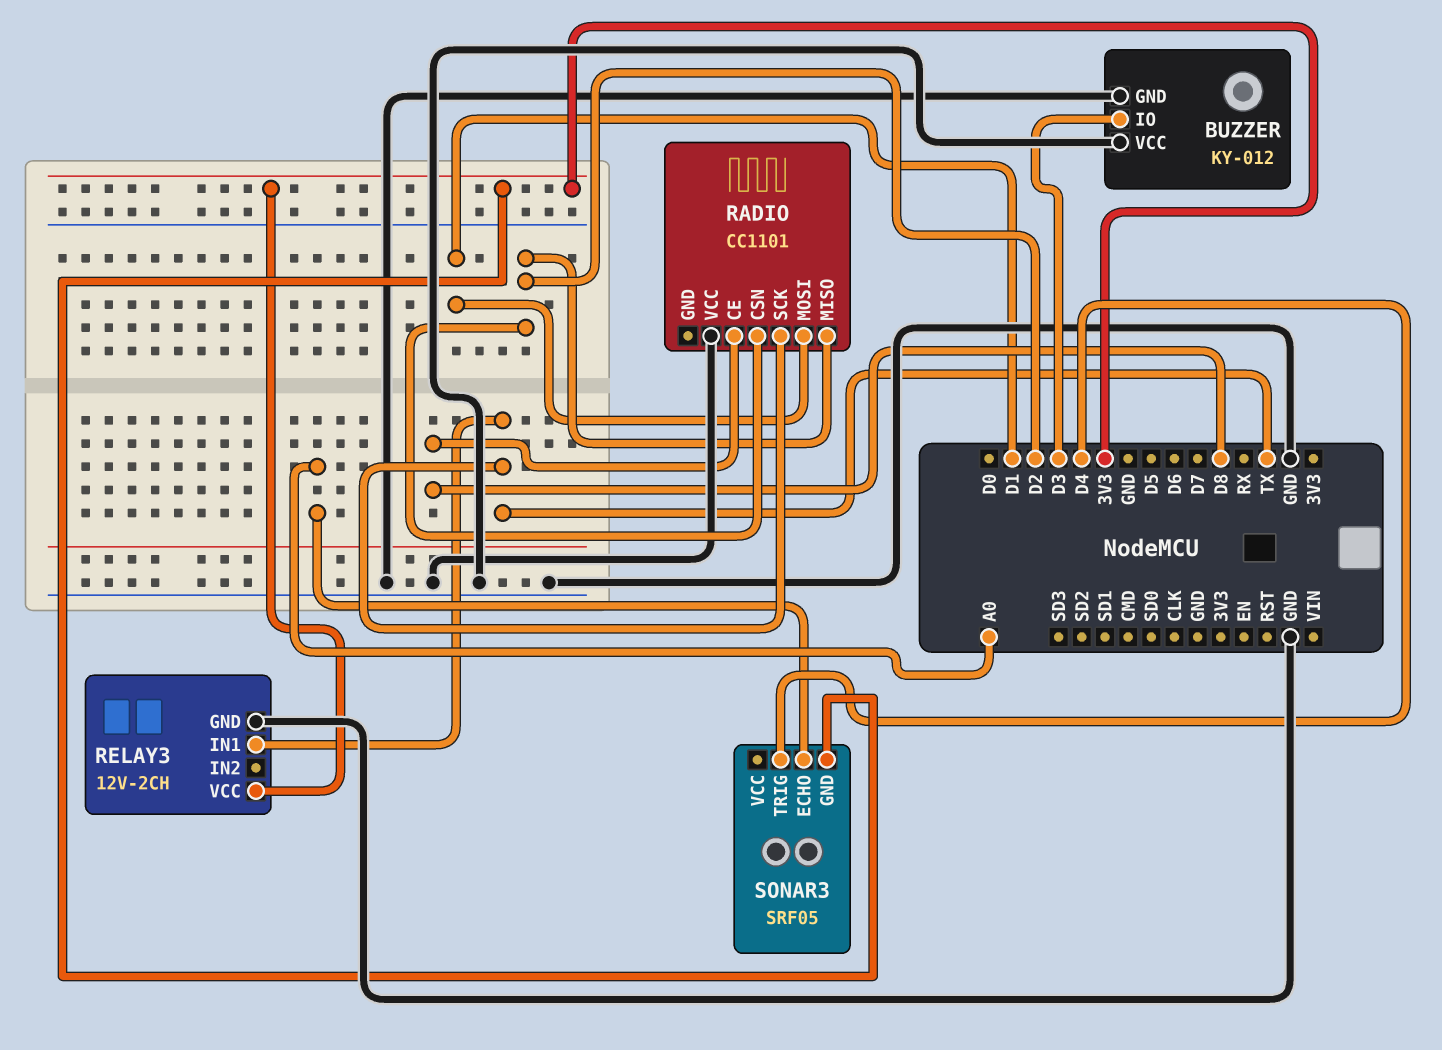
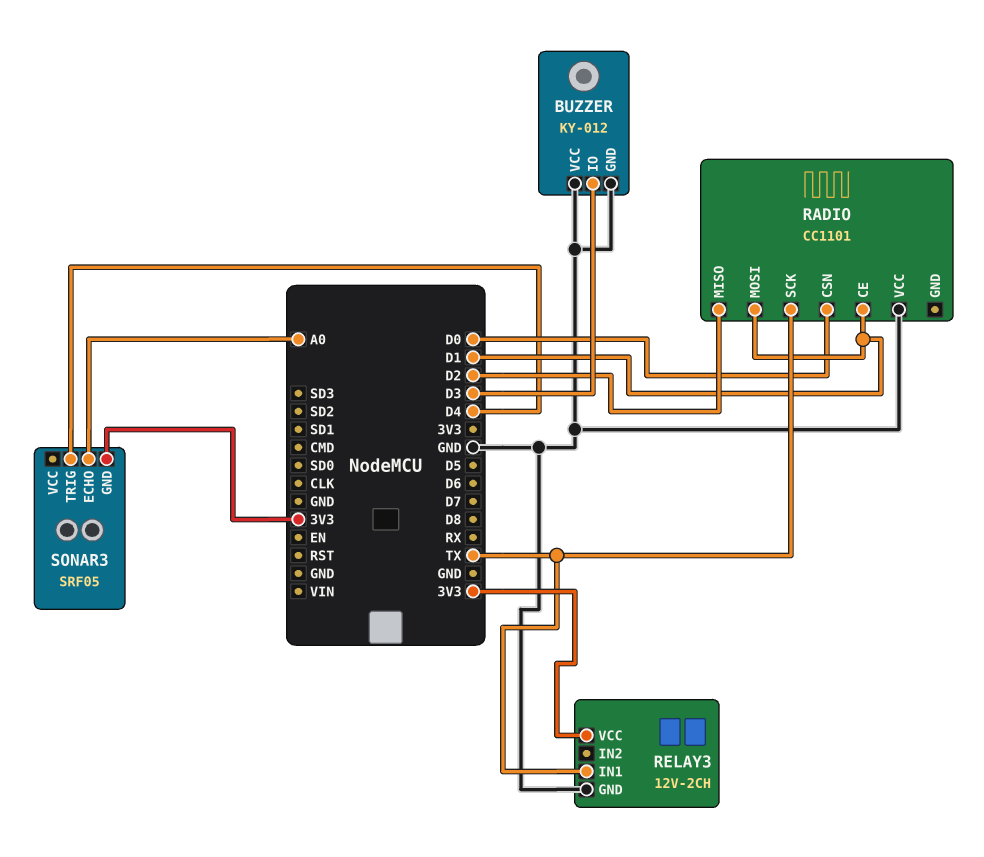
RADIO pin CE: D8 -> D1
RADIO pin CSN: D2 -> D0

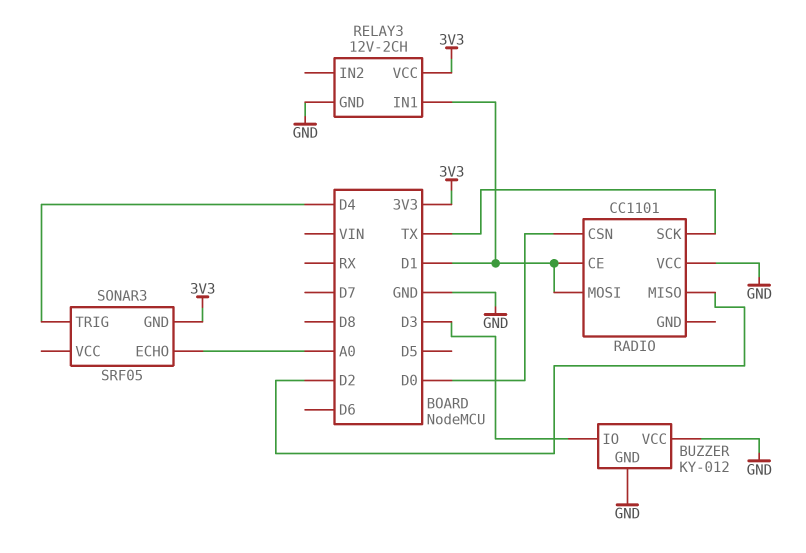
RELAY3 pin IN1: TX -> D1

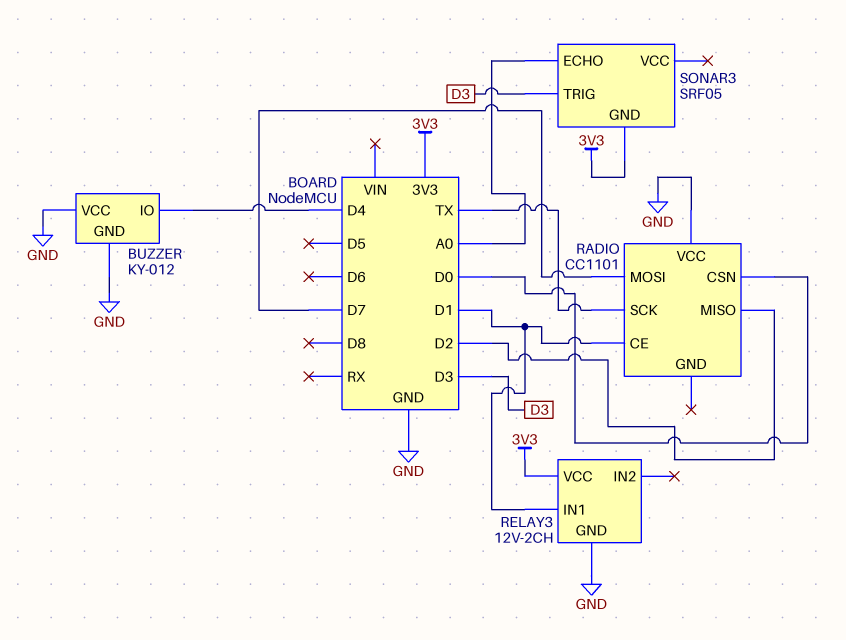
BUZZER pin IO: D3 -> D4
RADIO pin MOSI: D1 -> D7
SONAR3 pin TRIG: D4 -> D3

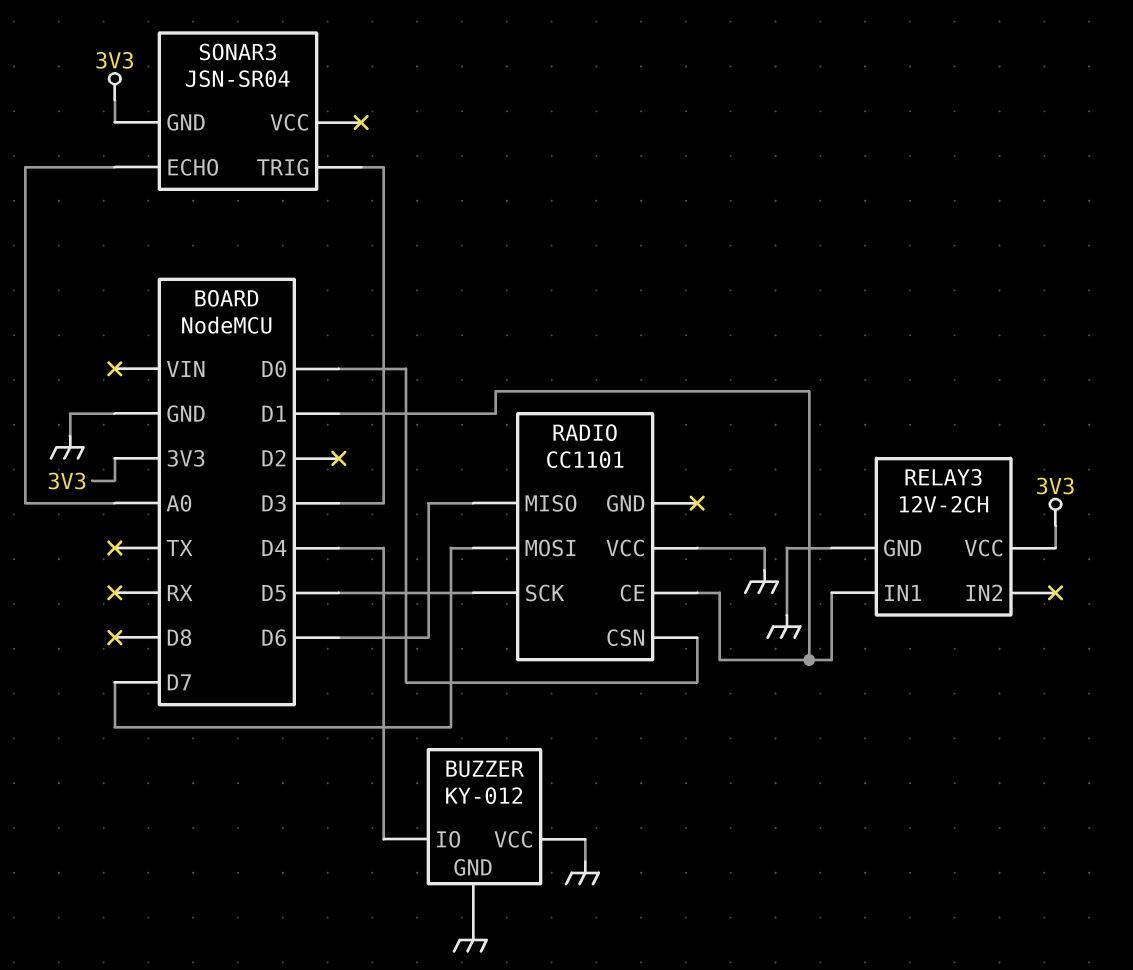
RADIO pin MISO: D2 -> D6
RADIO pin SCK: TX -> D5
SONAR3: SRF05 -> JSN-SR04

